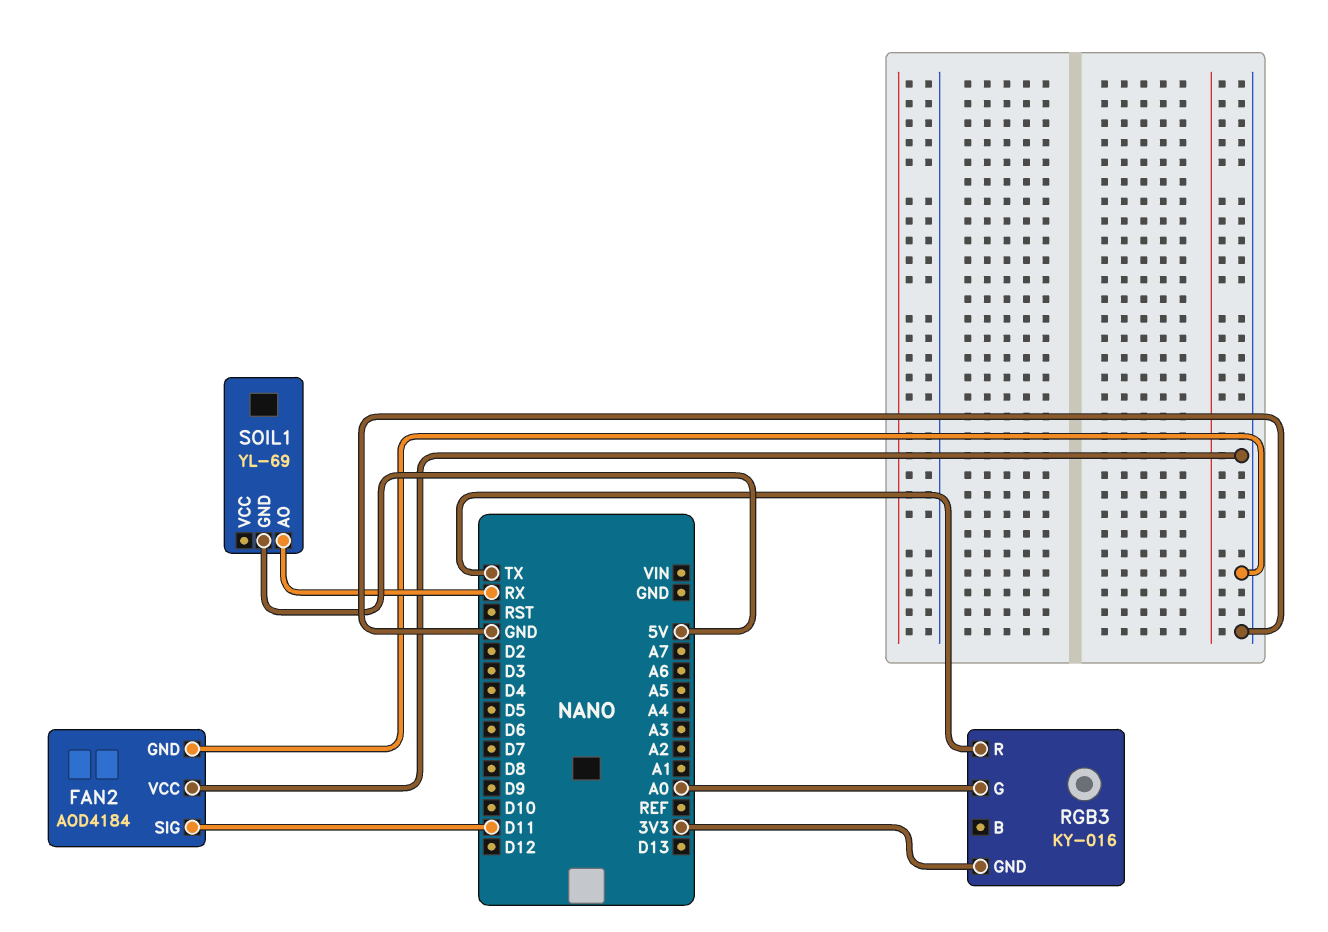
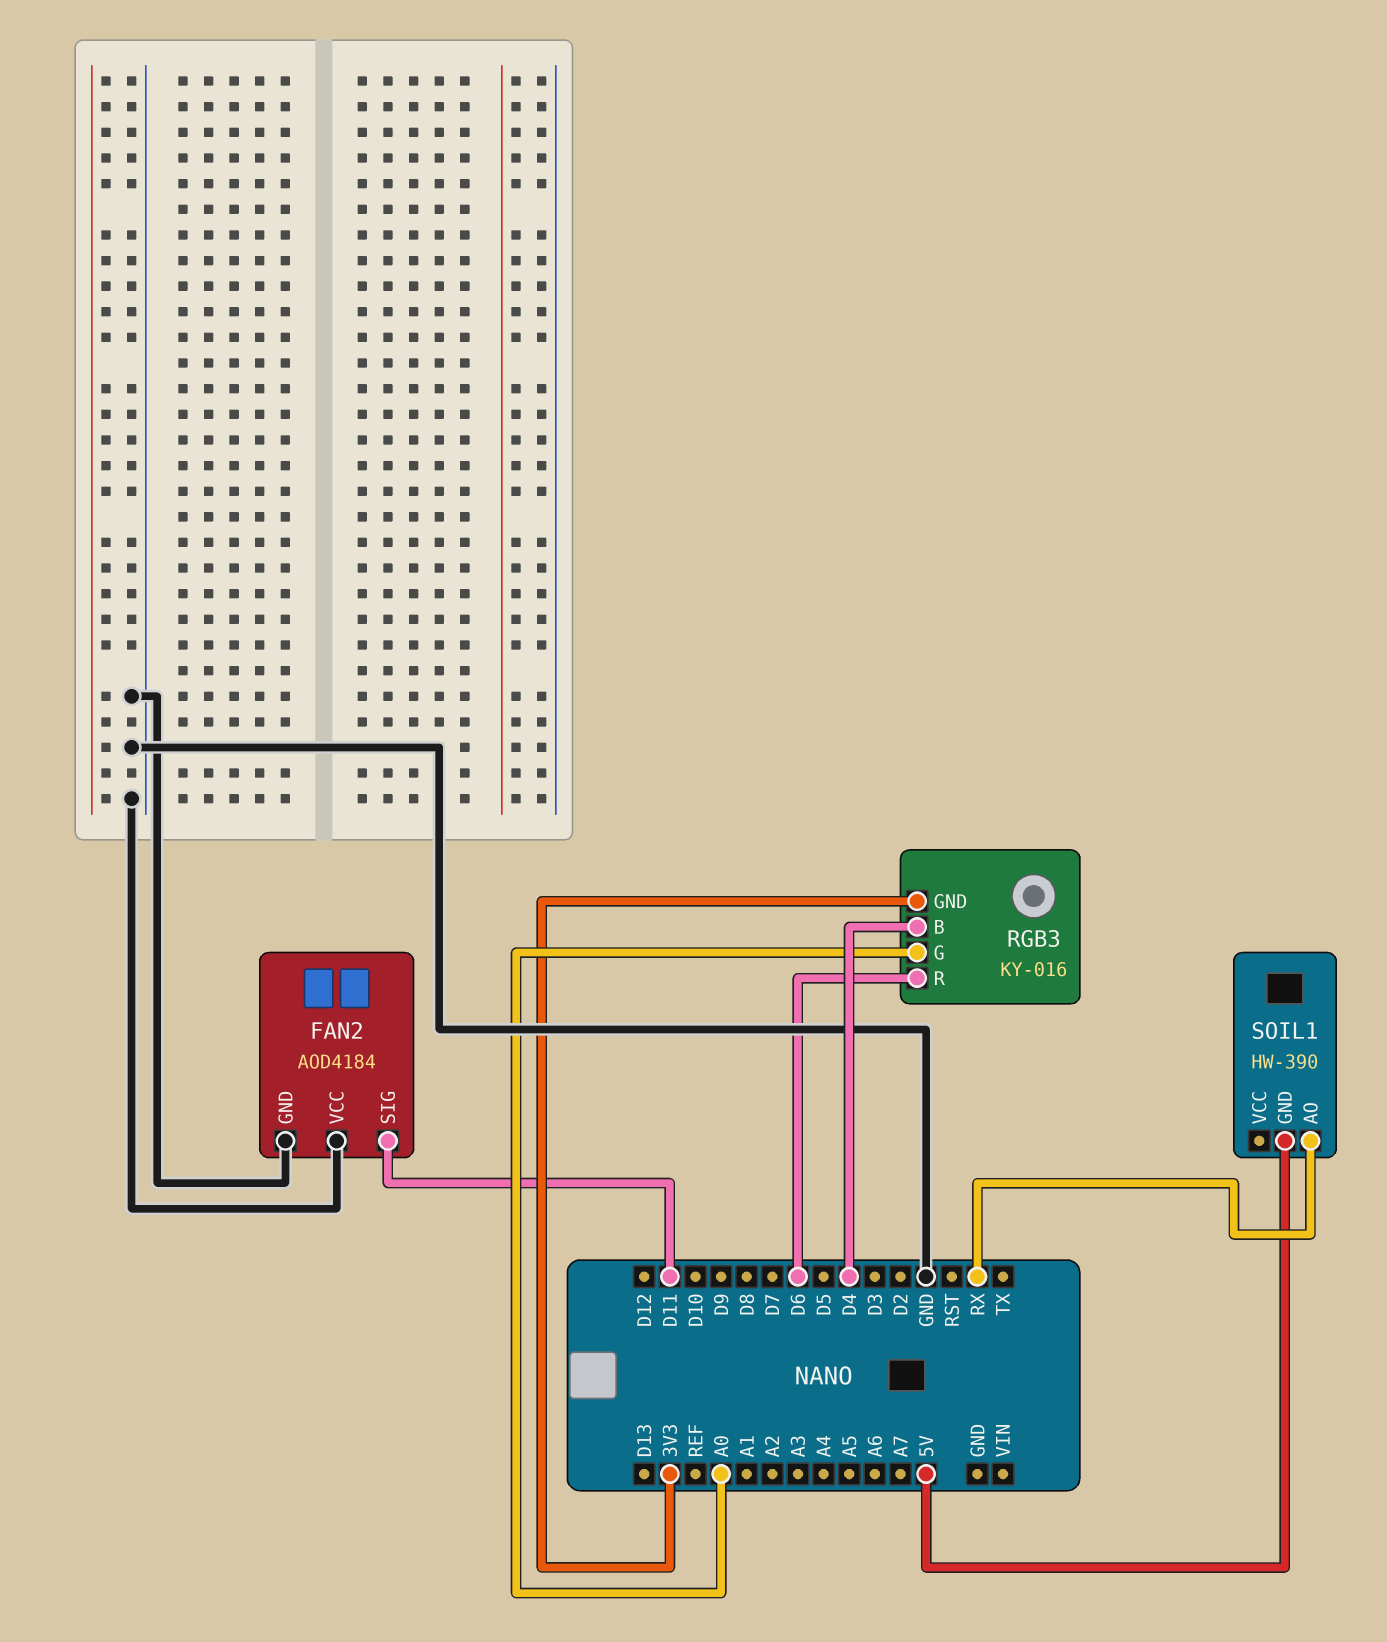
RGB3 pin B: none -> D4
RGB3 pin R: TX -> D6
SOIL1: YL-69 -> HW-390

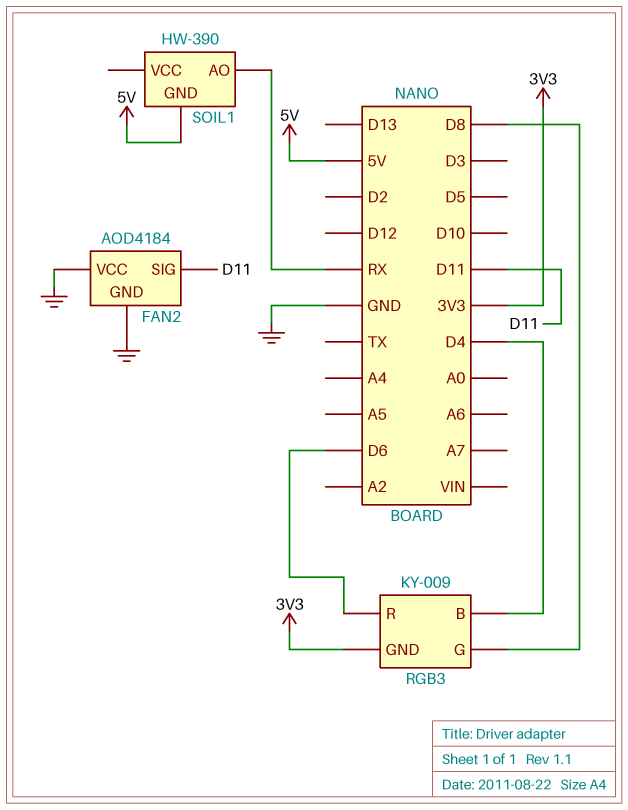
RGB3: KY-016 -> KY-009
RGB3 pin G: A0 -> D8

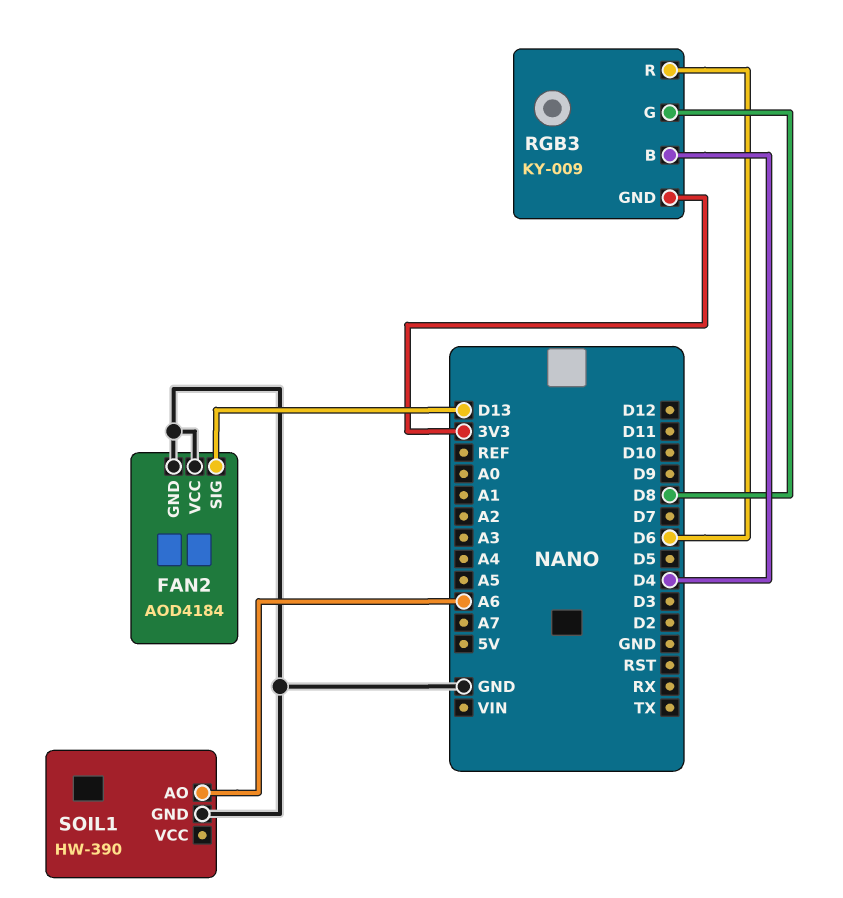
FAN2 pin SIG: D11 -> D13
SOIL1 pin AO: RX -> A6
SOIL1 pin GND: 5V -> GND

